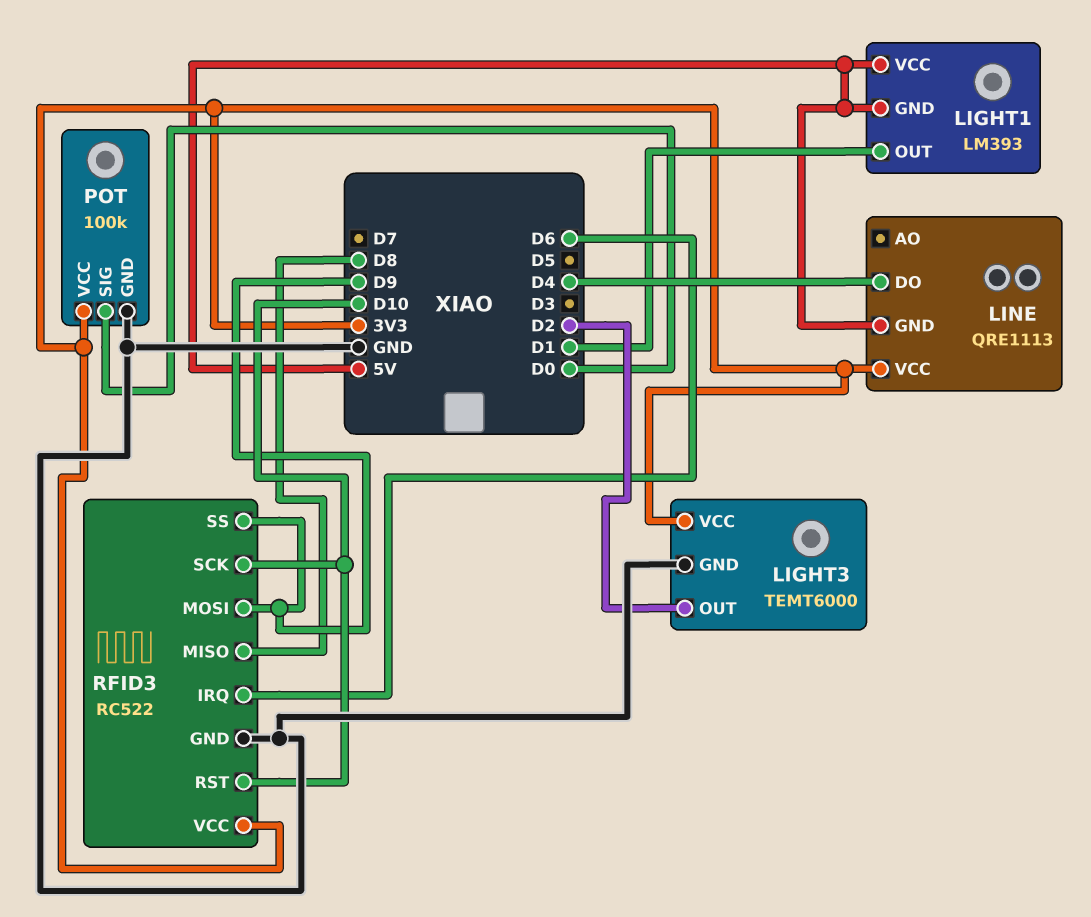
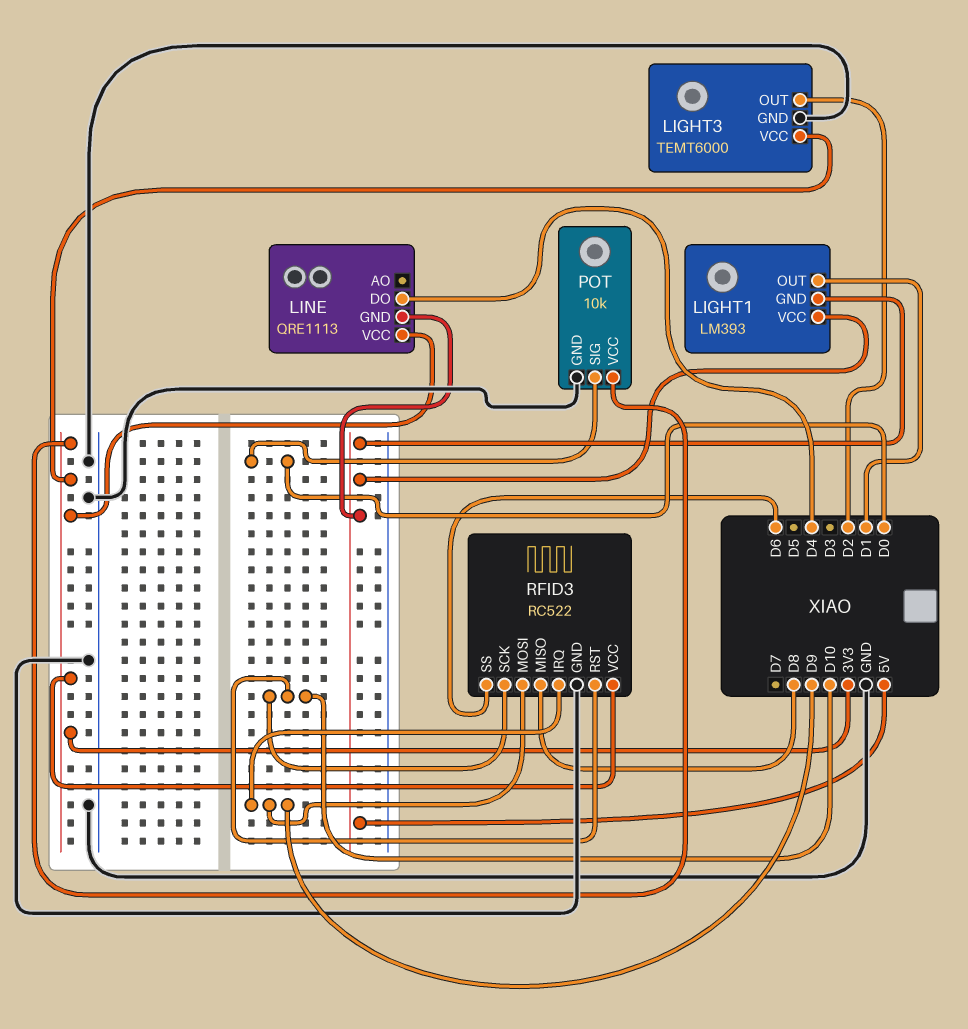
POT: 100k -> 10k
RFID3 pin IRQ: D6 -> D9
RFID3 pin SS: D9 -> D6

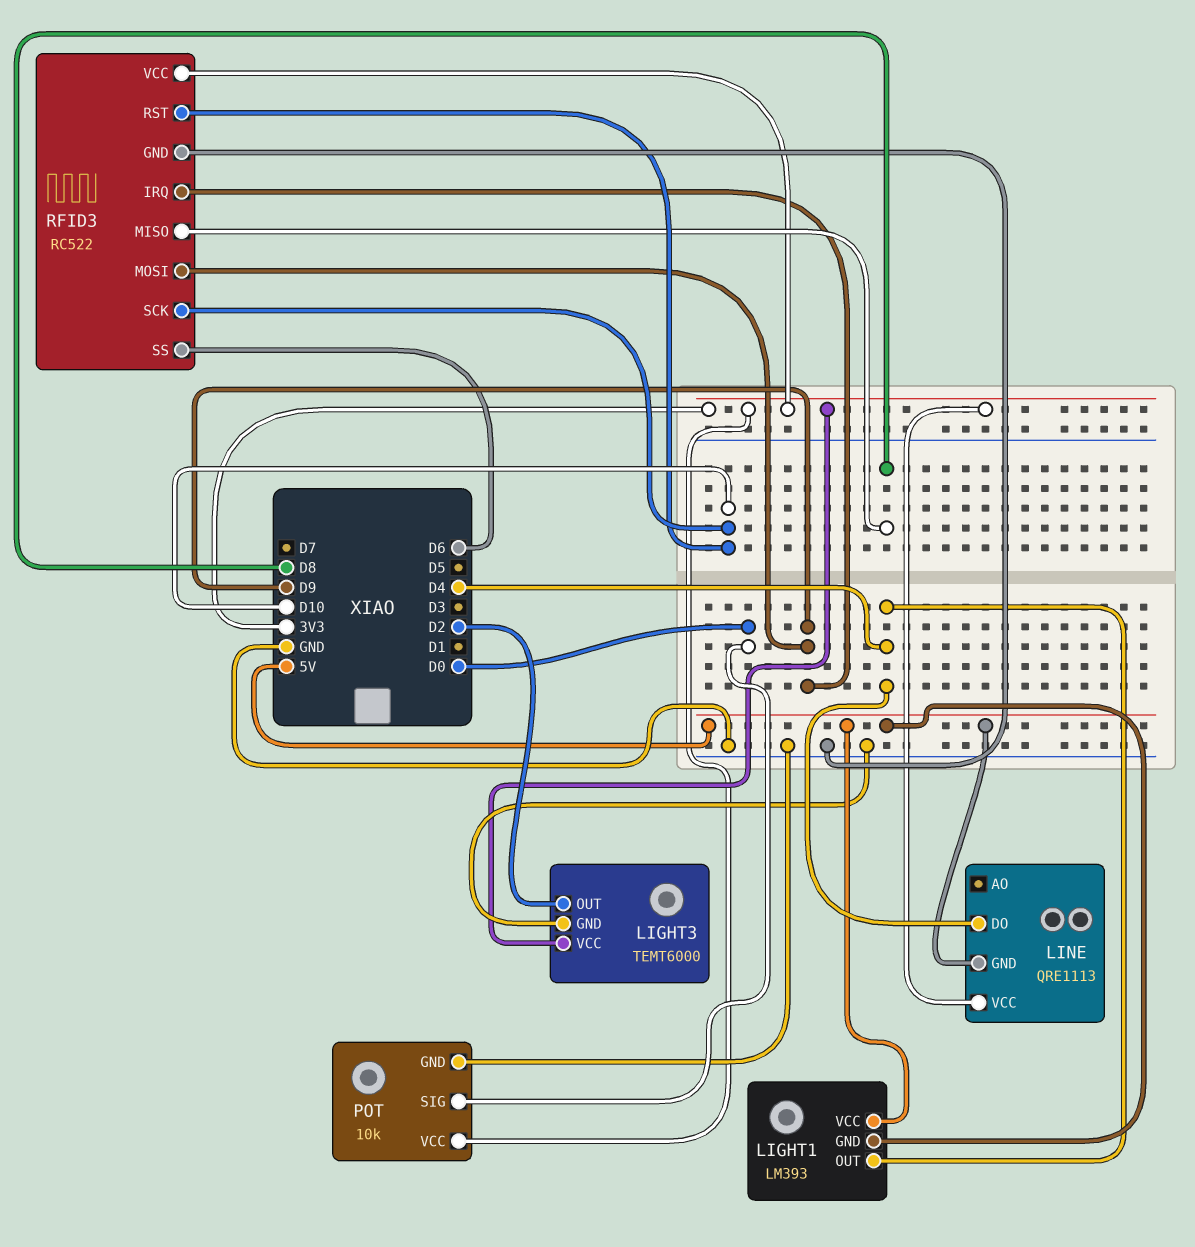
LIGHT1 pin OUT: D1 -> D4

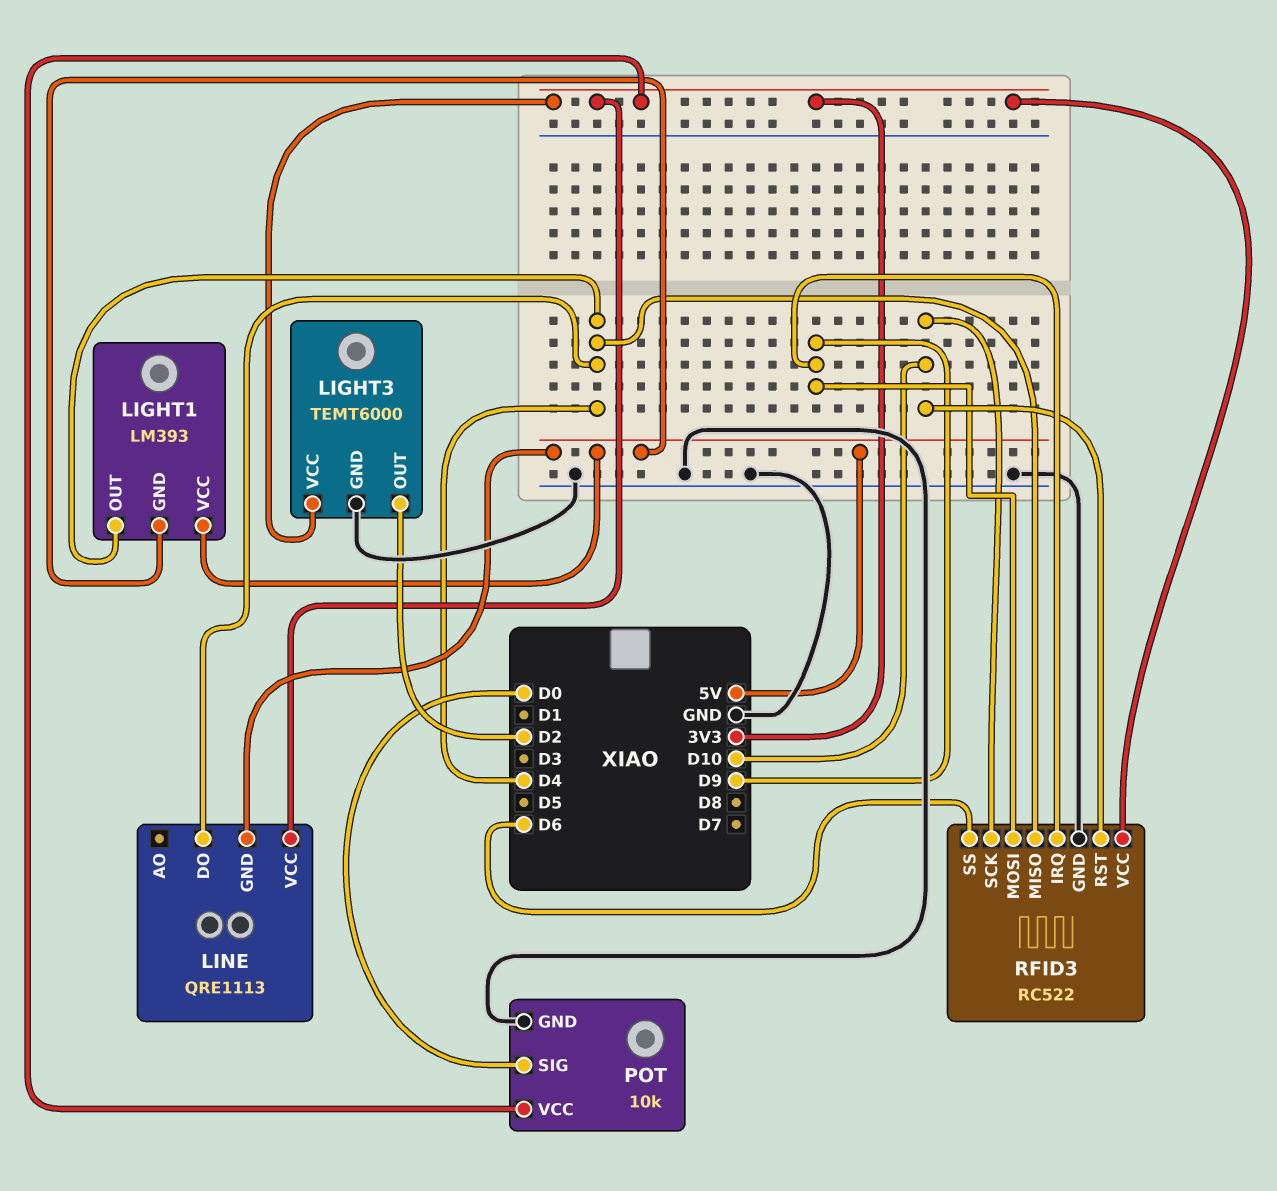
RFID3 pin MISO: D8 -> D4

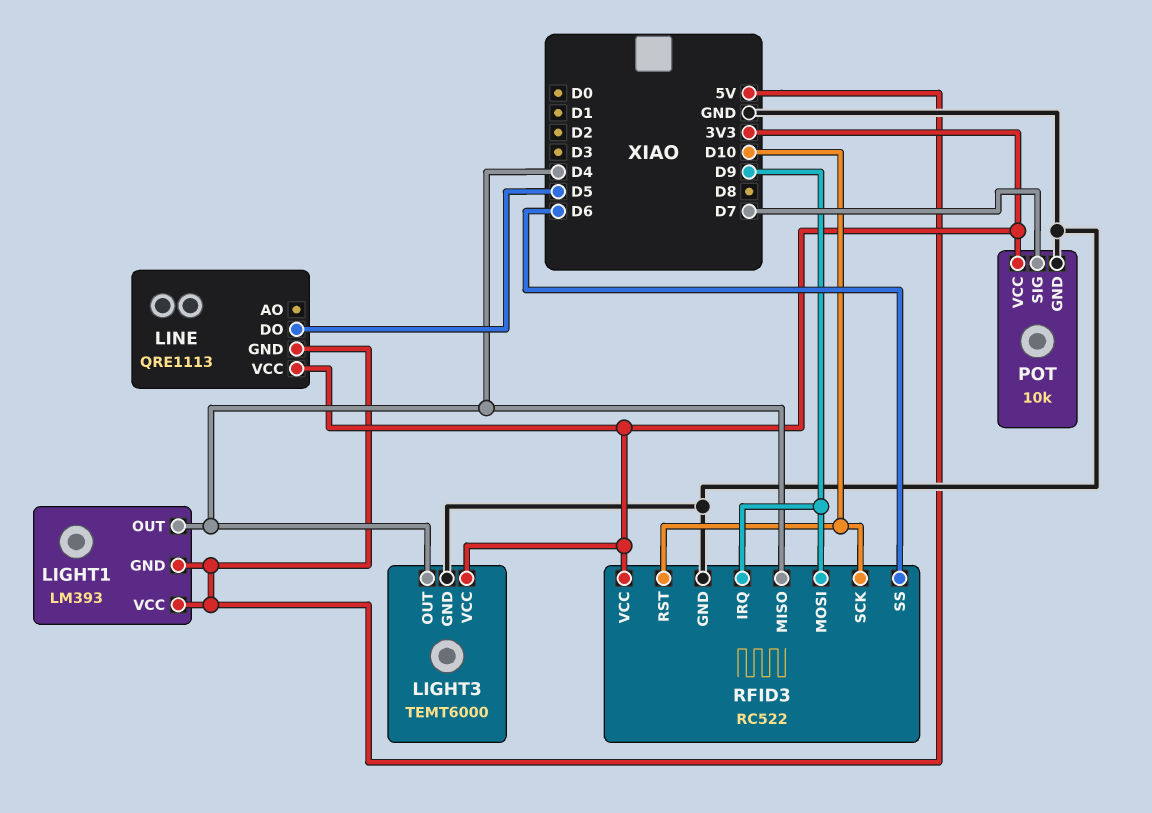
LIGHT3 pin OUT: D2 -> D4
LINE pin DO: D4 -> D5
POT pin SIG: D0 -> D7

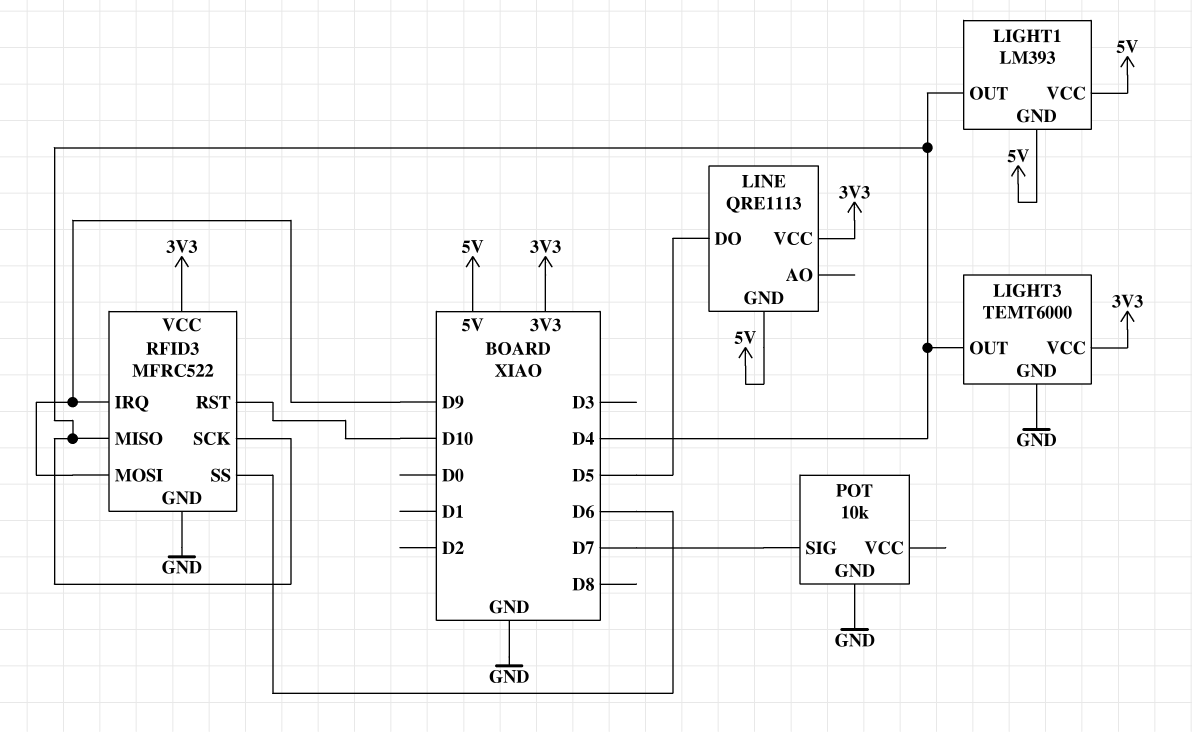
POT pin VCC: 3V3 -> none
RFID3: RC522 -> MFRC522
RFID3 pin SCK: D10 -> D4

